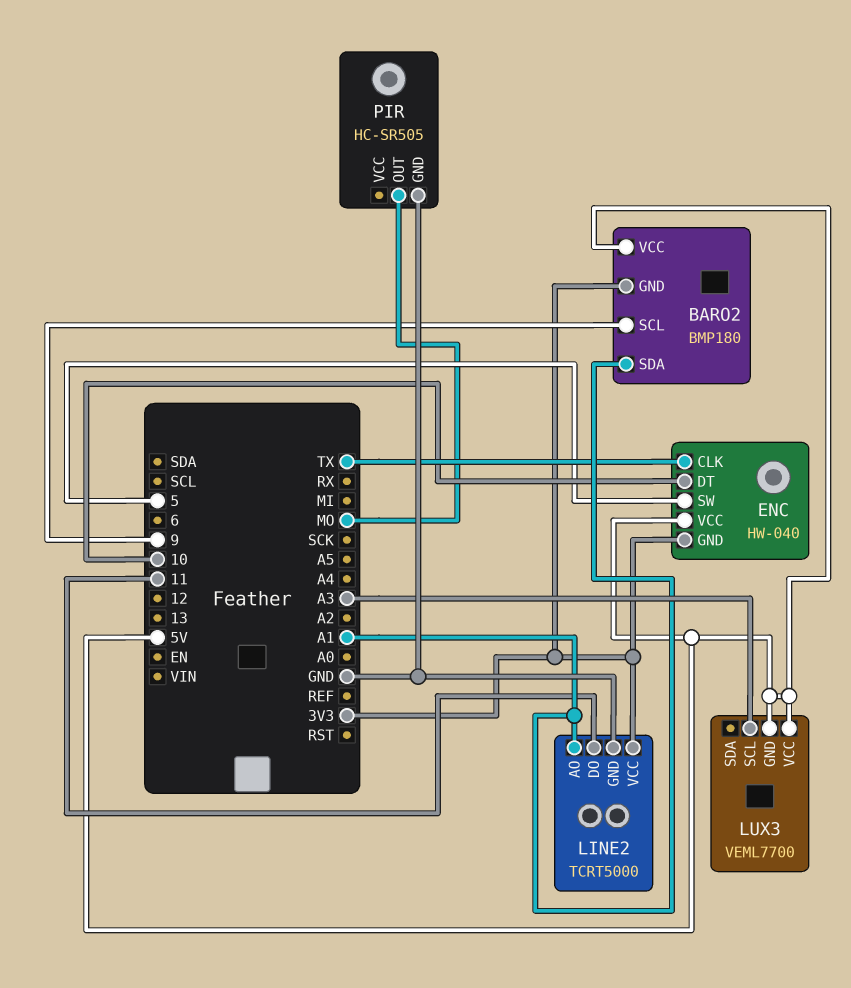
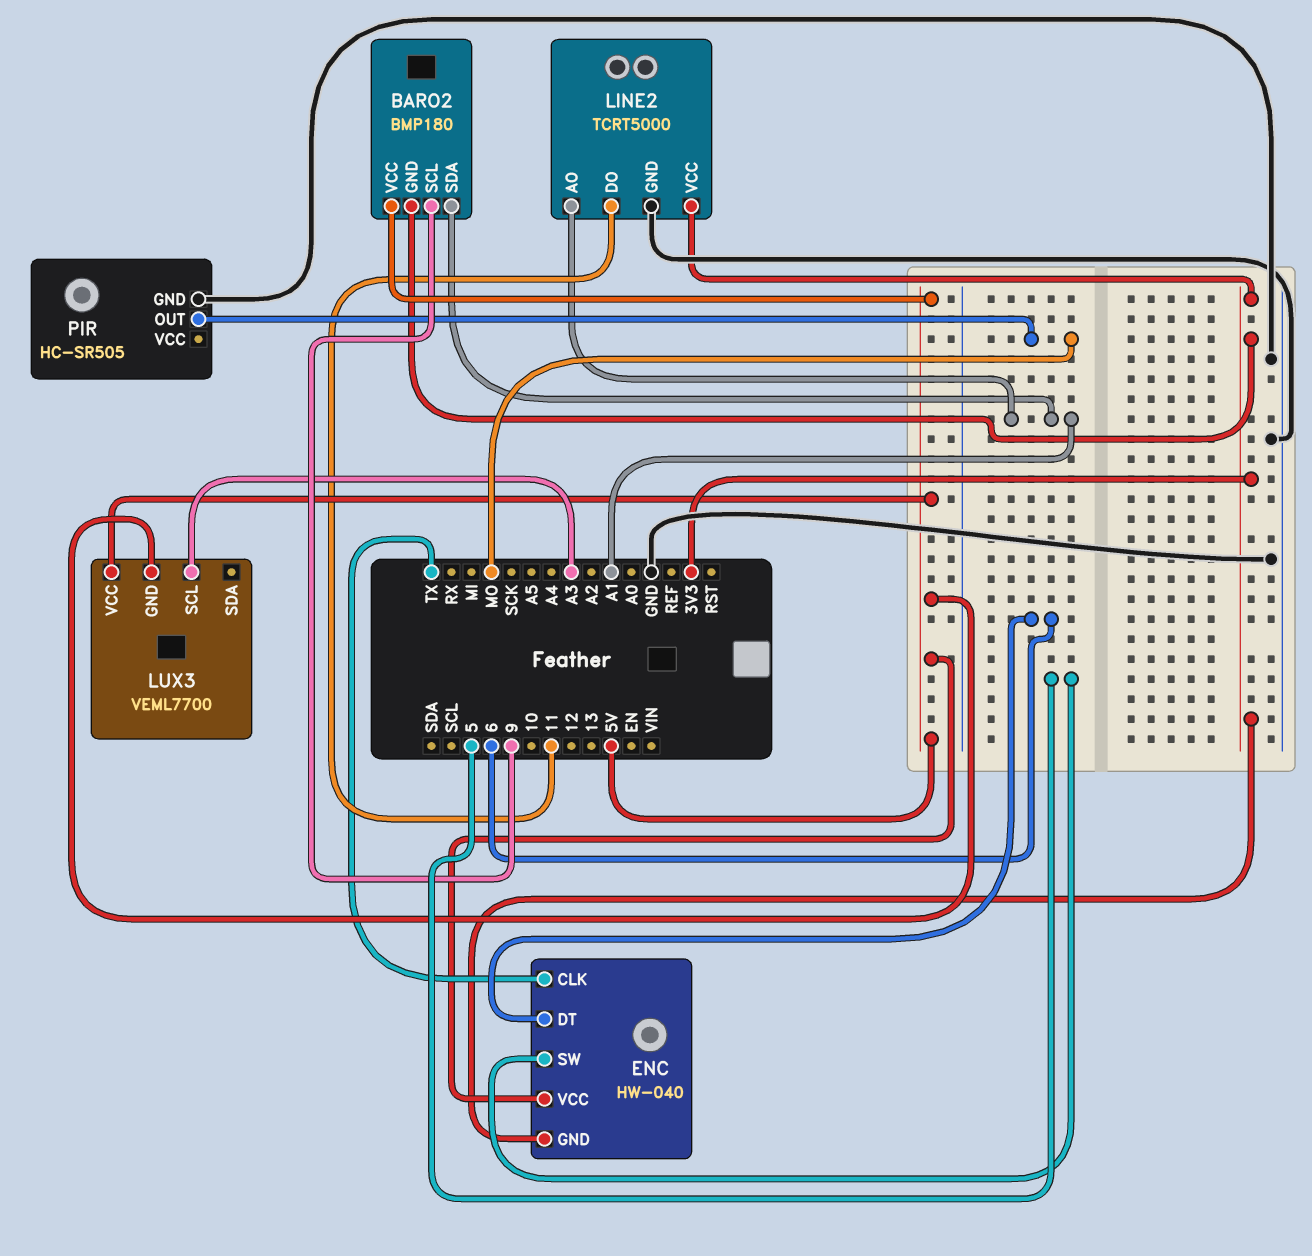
ENC pin DT: 10 -> 6

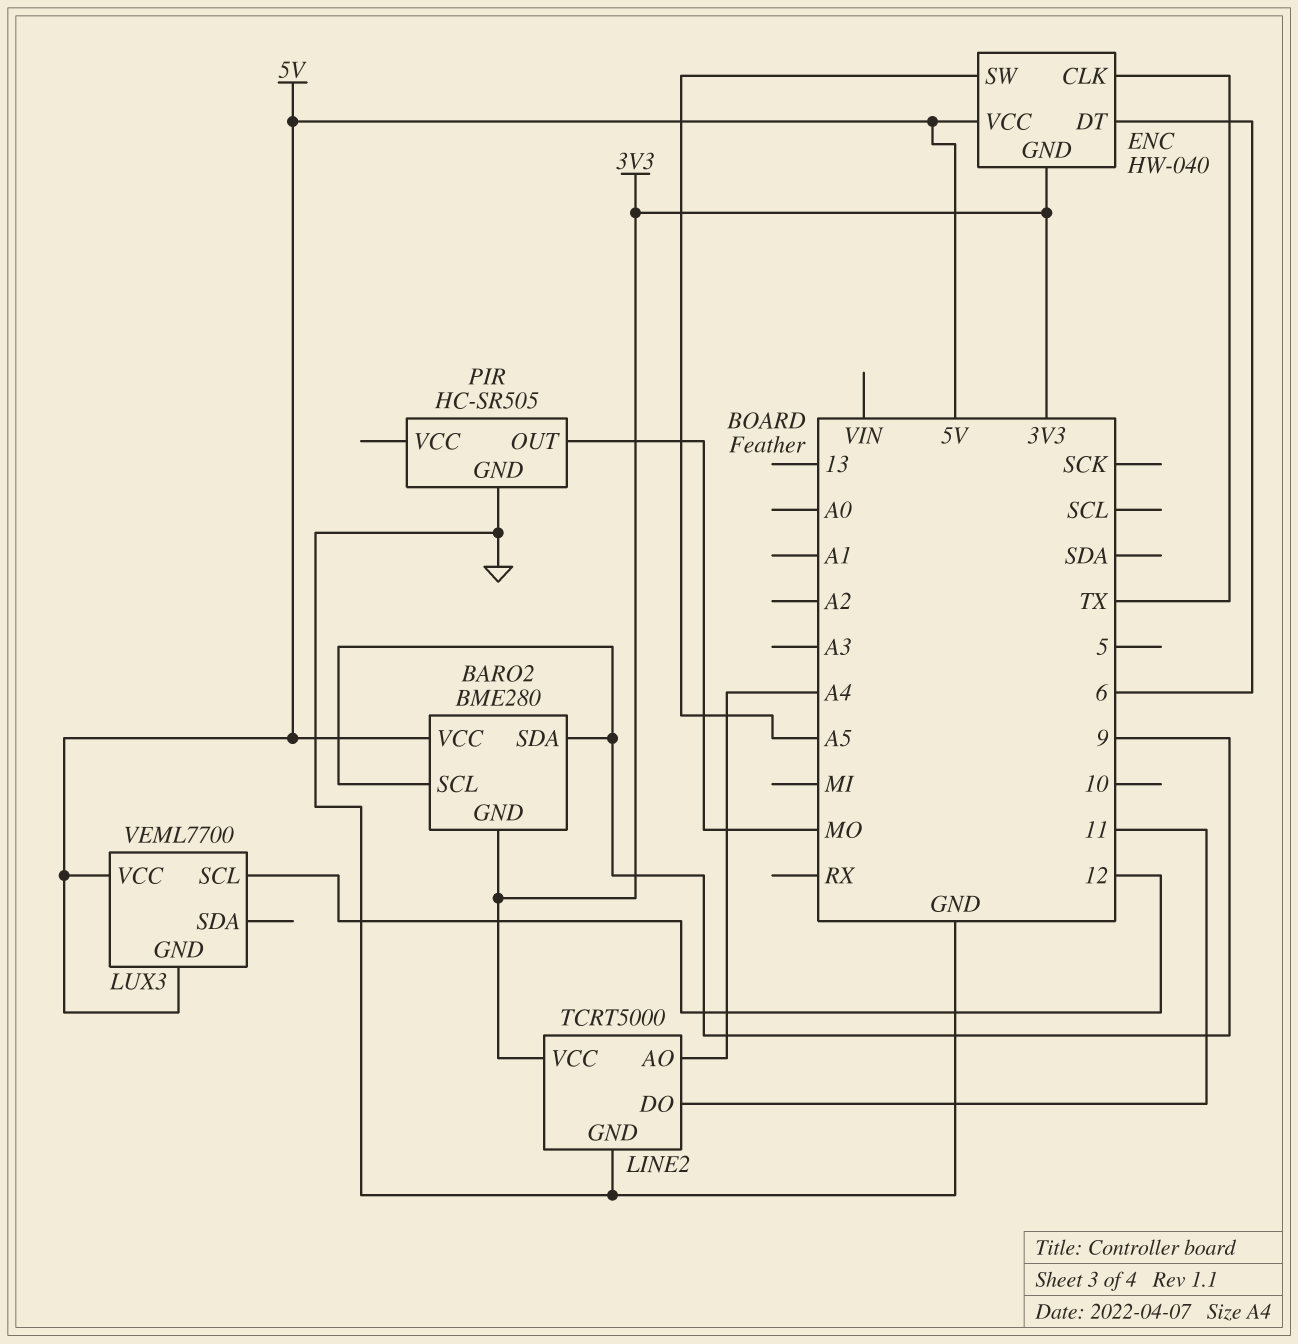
BARO2: BMP180 -> BME280
BARO2 pin SDA: A1 -> 9
ENC pin SW: 5 -> A5
LINE2 pin AO: A1 -> A4
LUX3 pin SCL: A3 -> 12

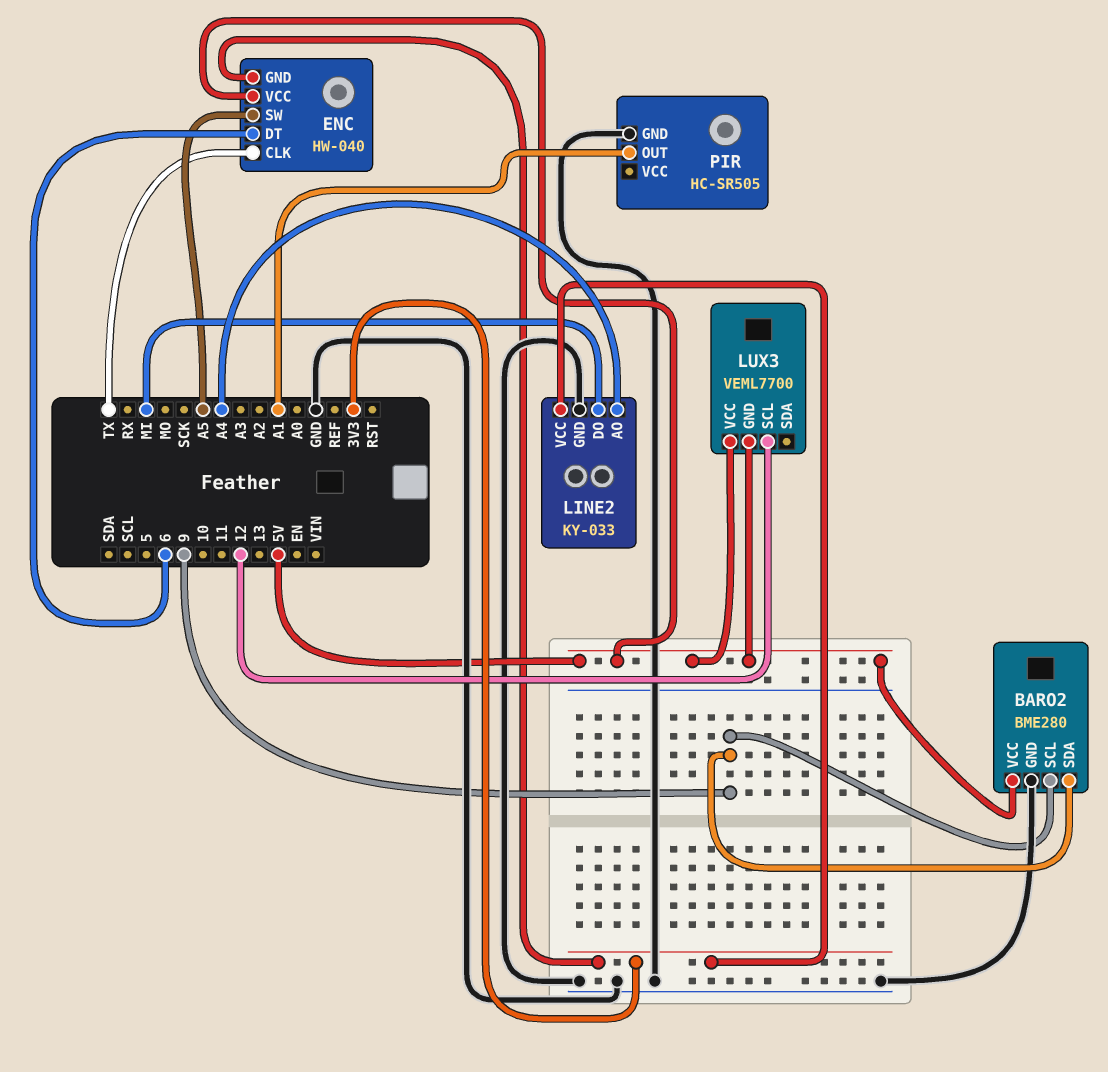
BARO2 pin GND: 3V3 -> GND
LINE2: TCRT5000 -> KY-033
LINE2 pin DO: 11 -> MI
PIR pin OUT: MO -> A1

